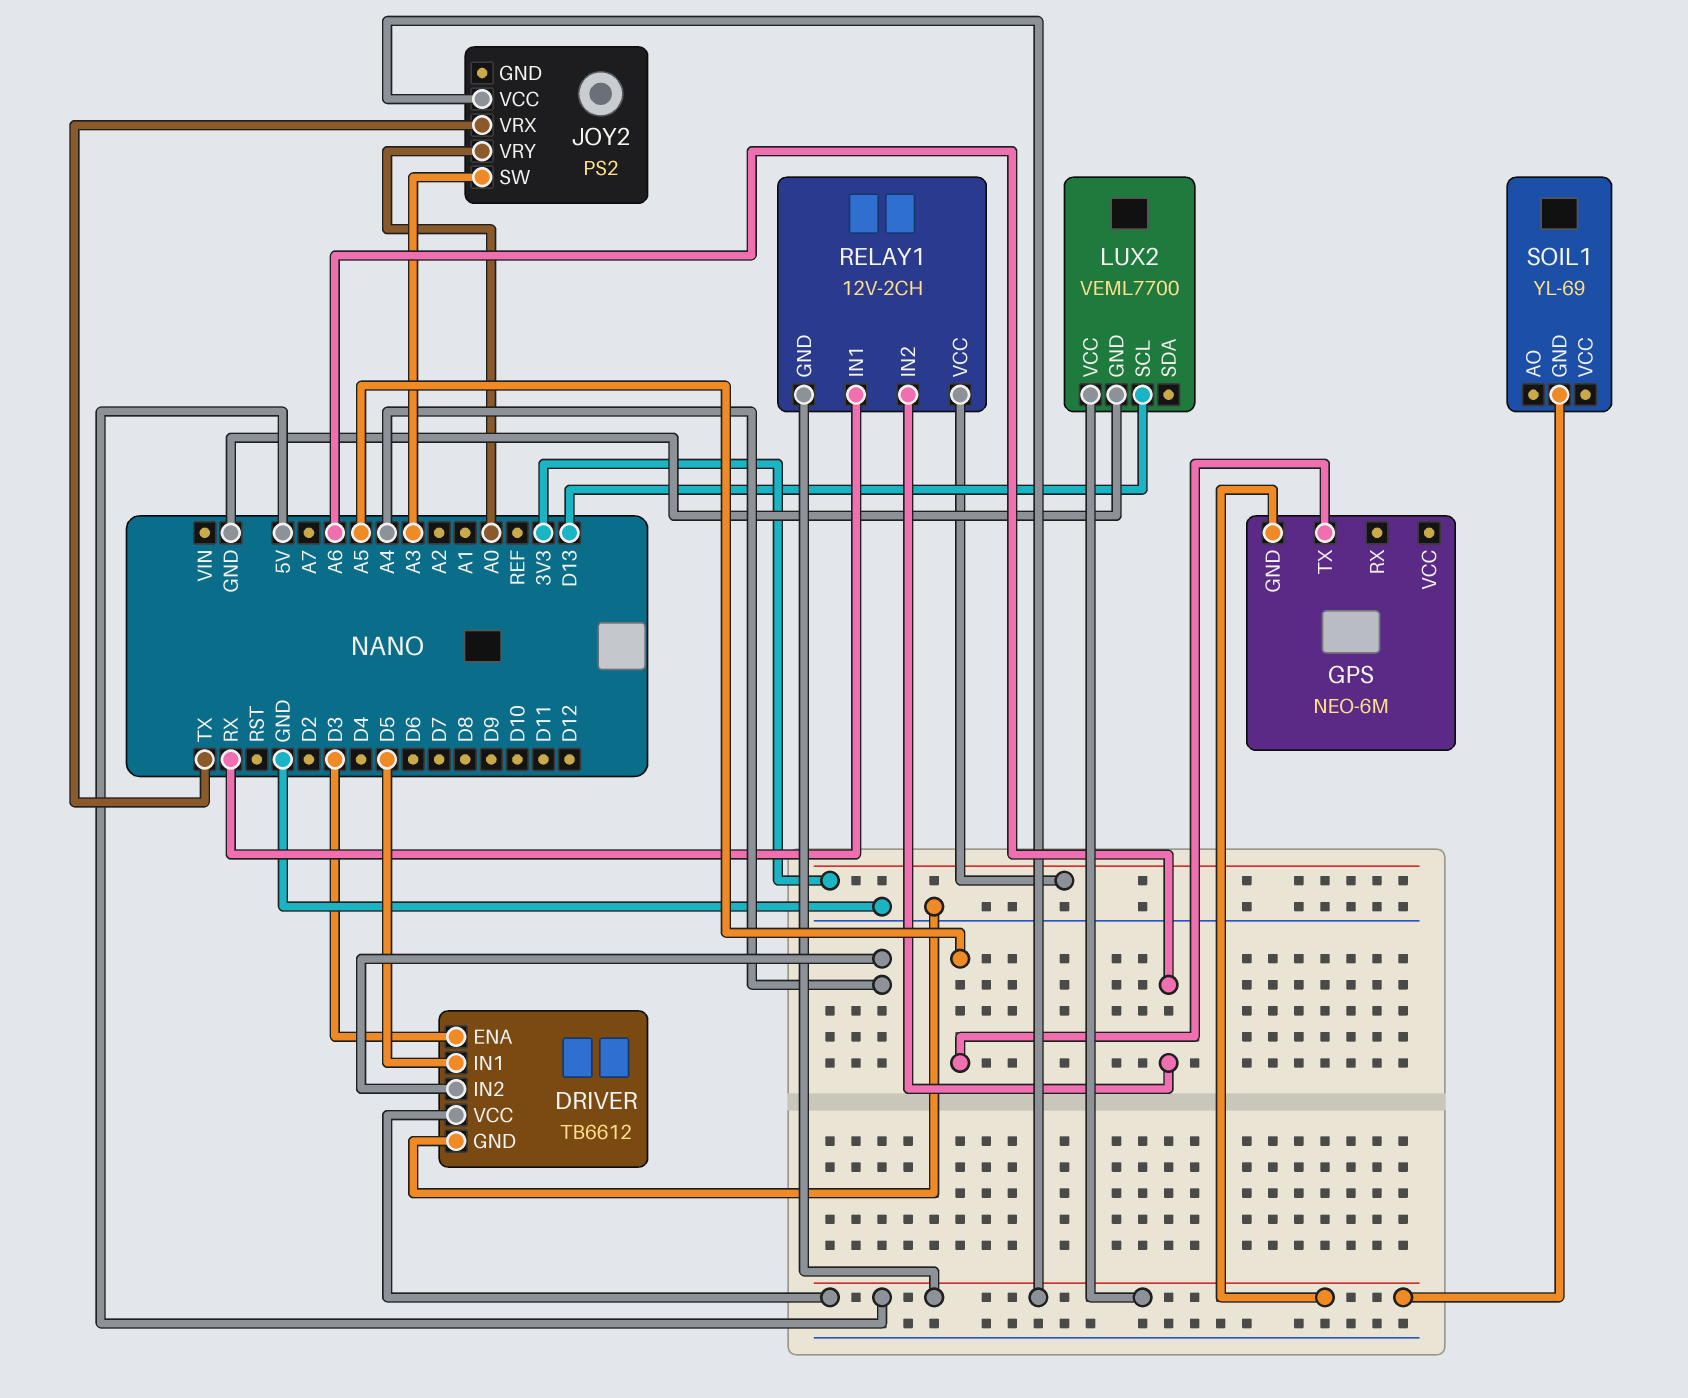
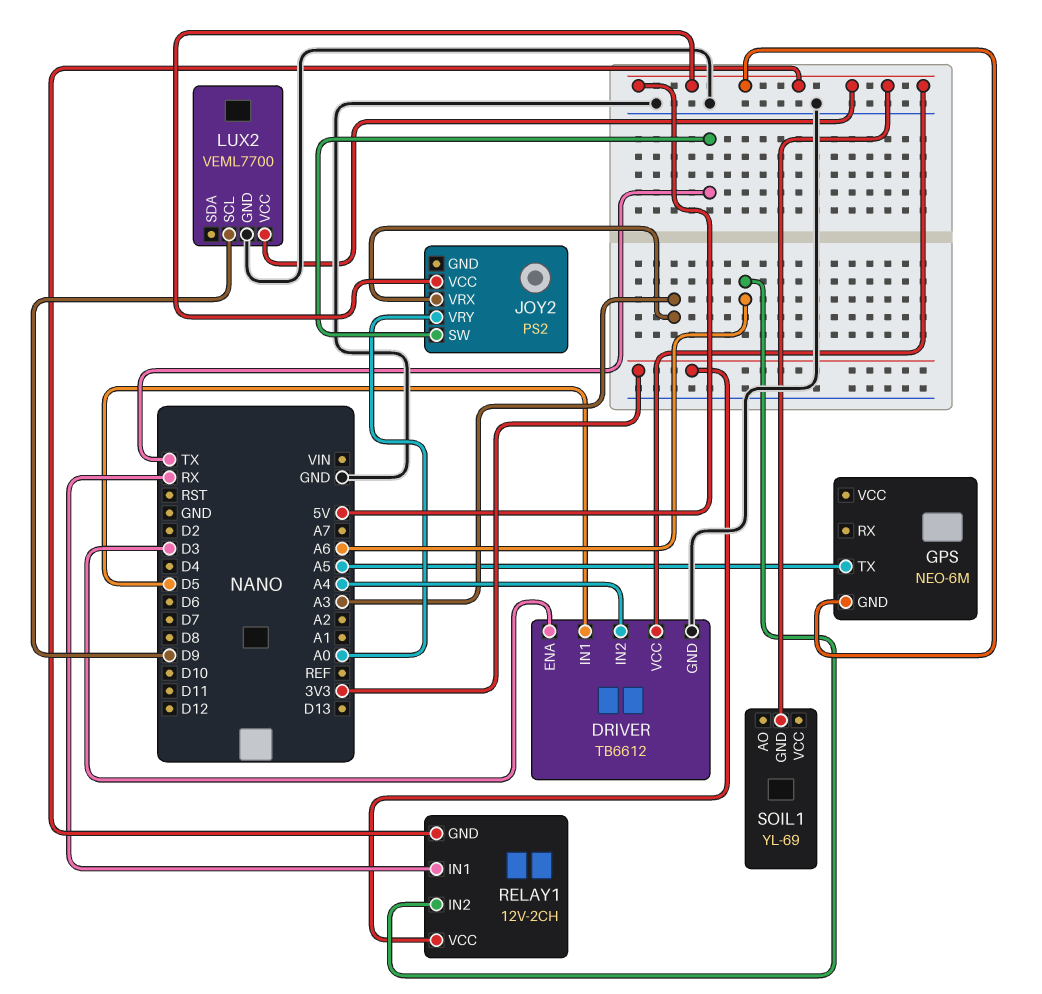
JOY2 pin SW: A3 -> TX
JOY2 pin VRX: TX -> A3
LUX2 pin SCL: D13 -> D9

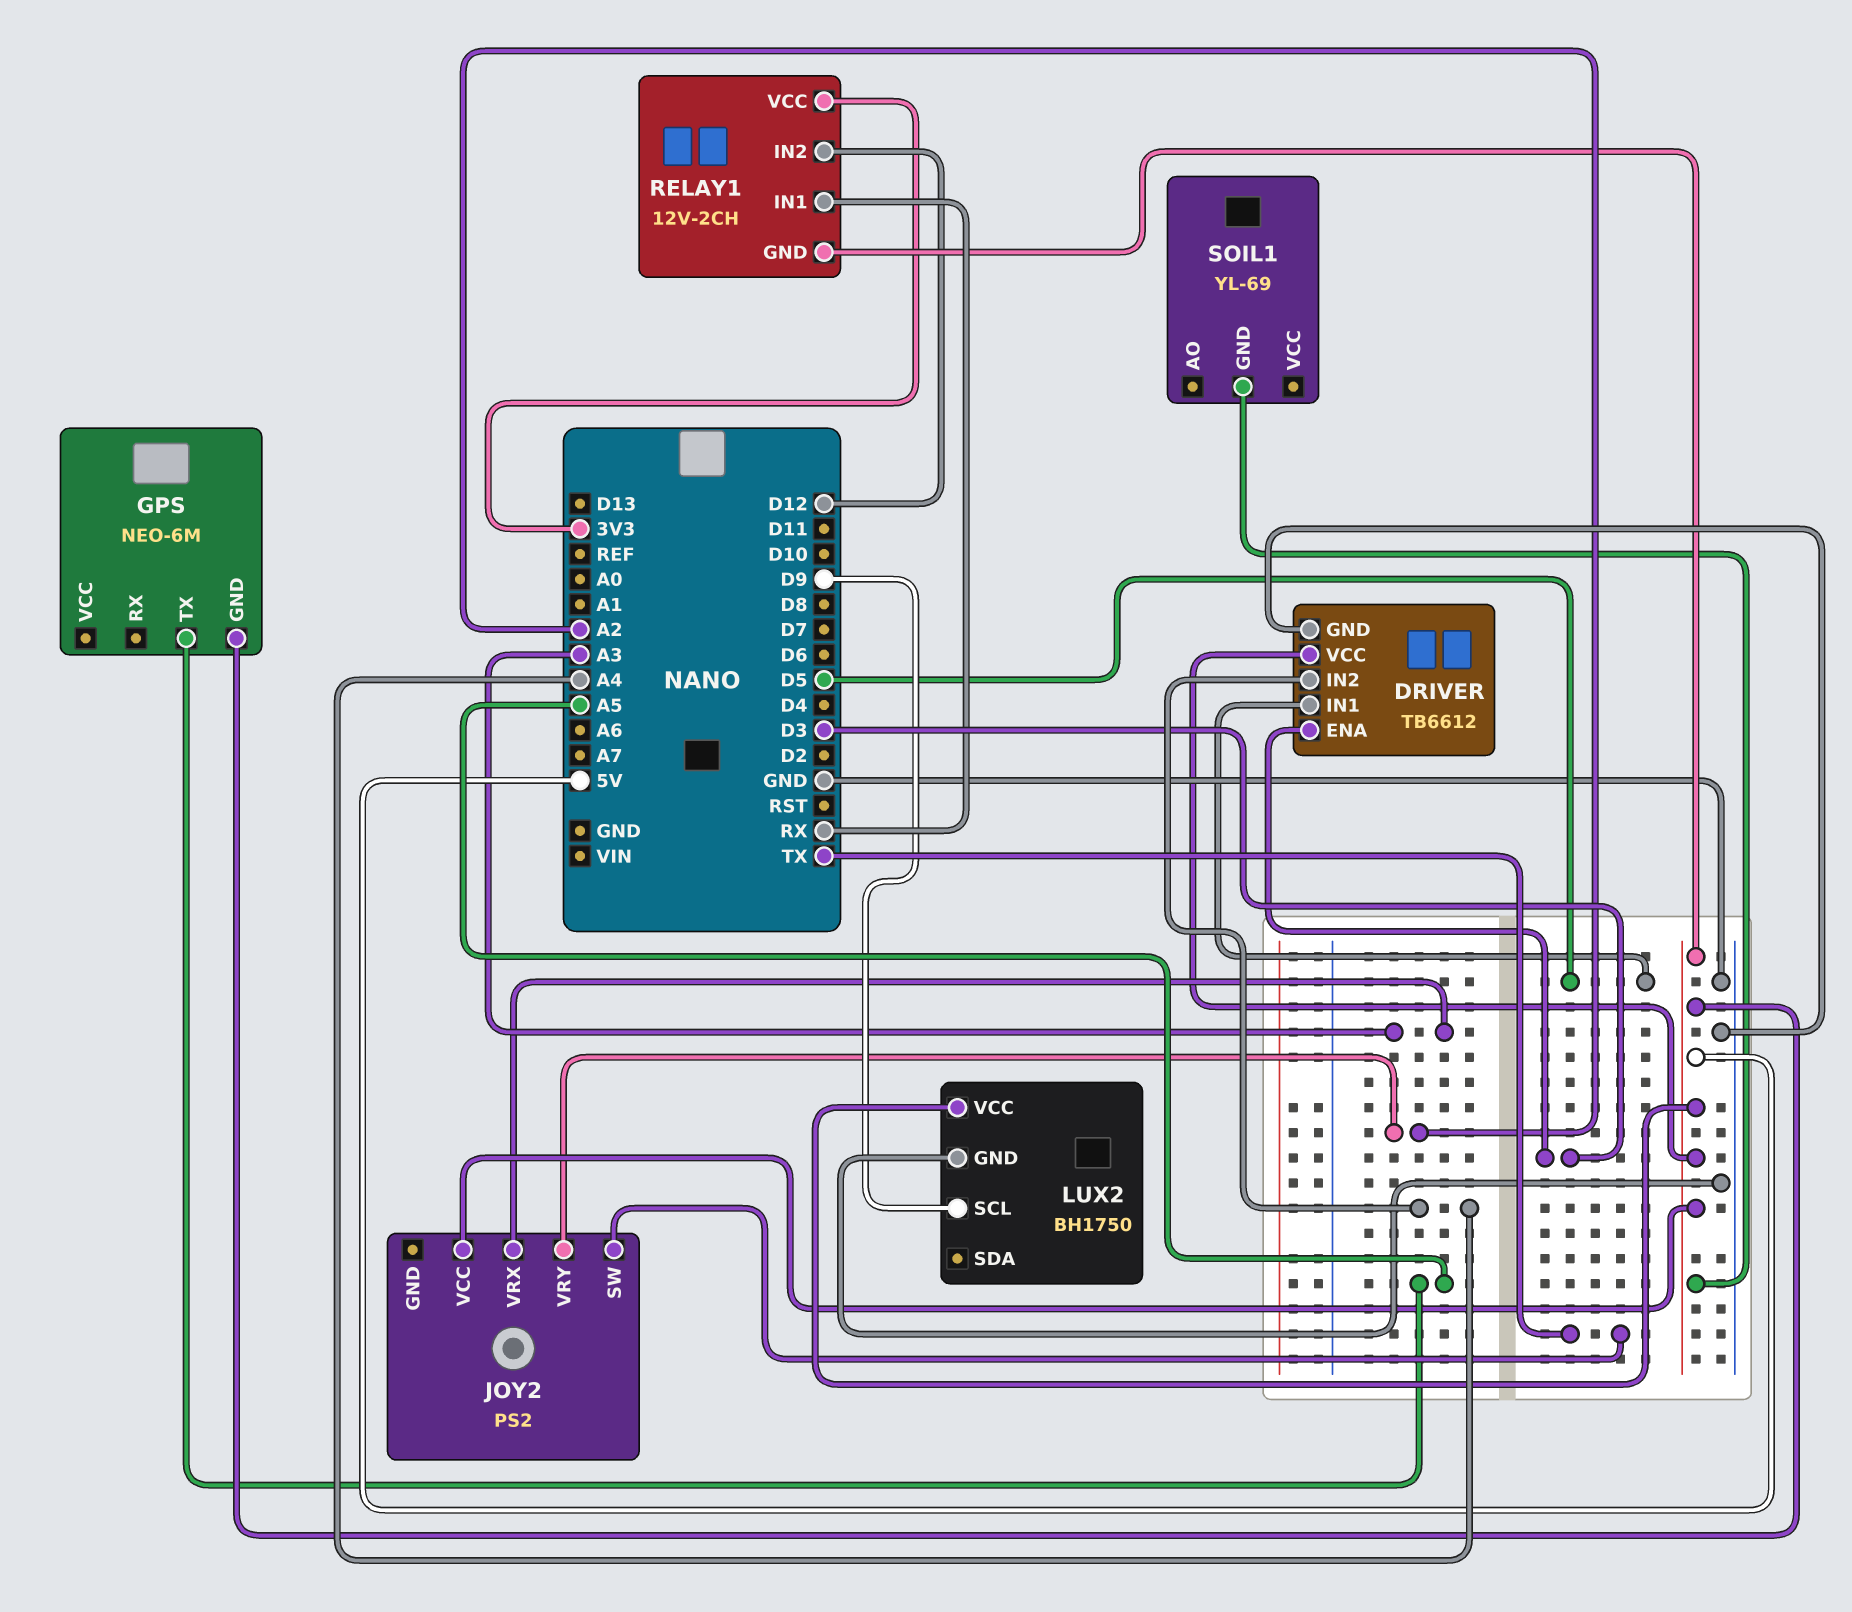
JOY2 pin VRY: A0 -> A2
LUX2: VEML7700 -> BH1750
RELAY1 pin IN2: A6 -> D12

